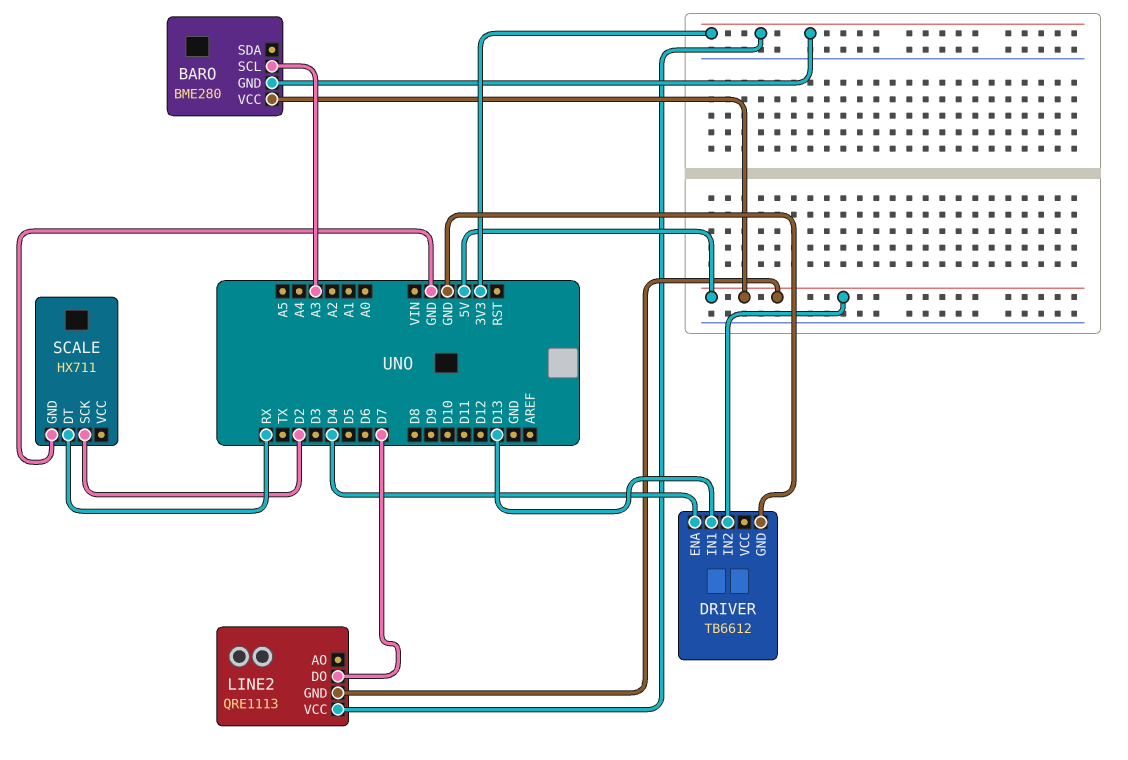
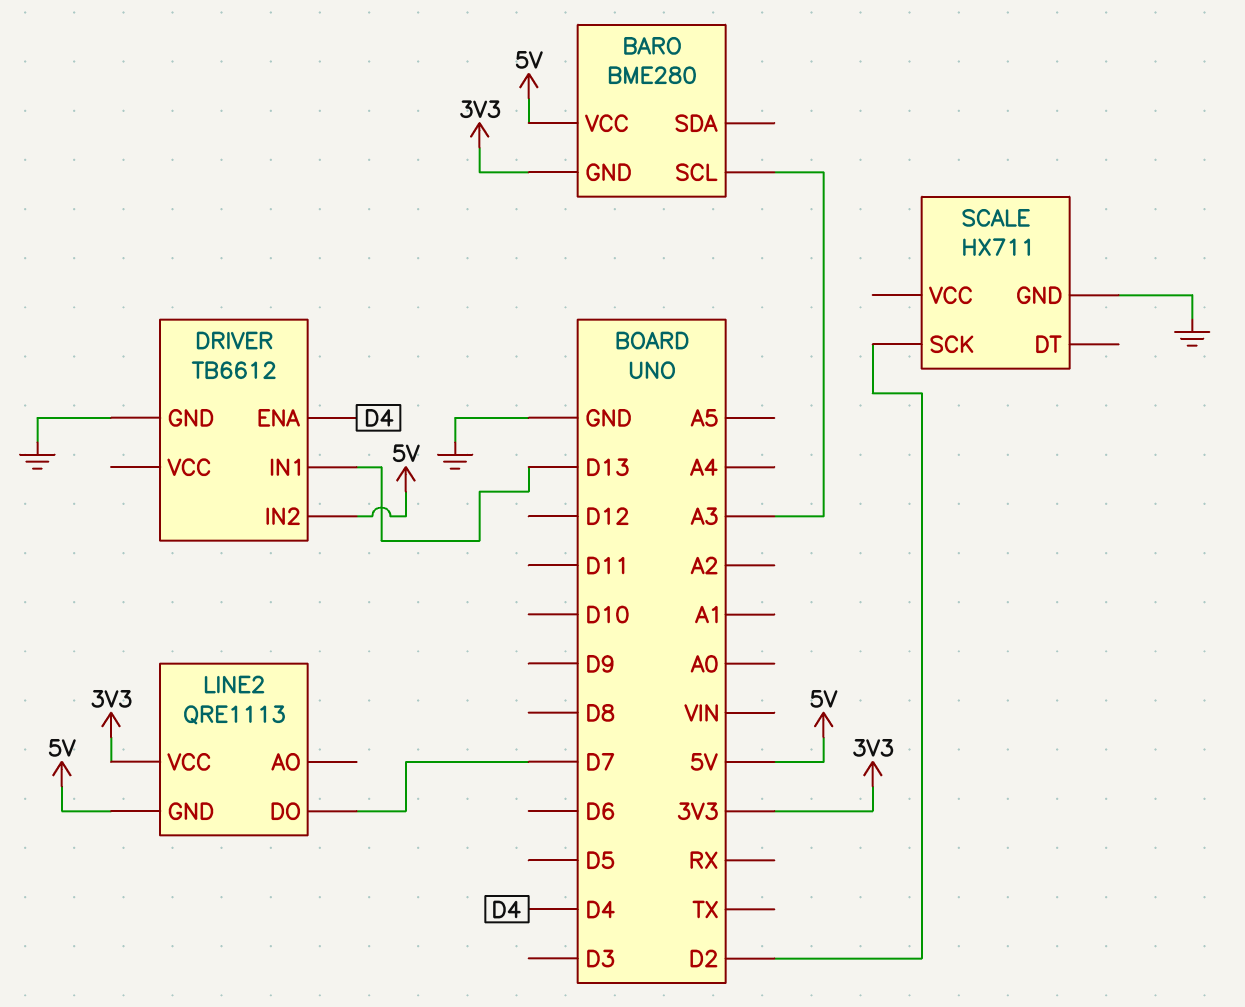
SCALE pin DT: RX -> none

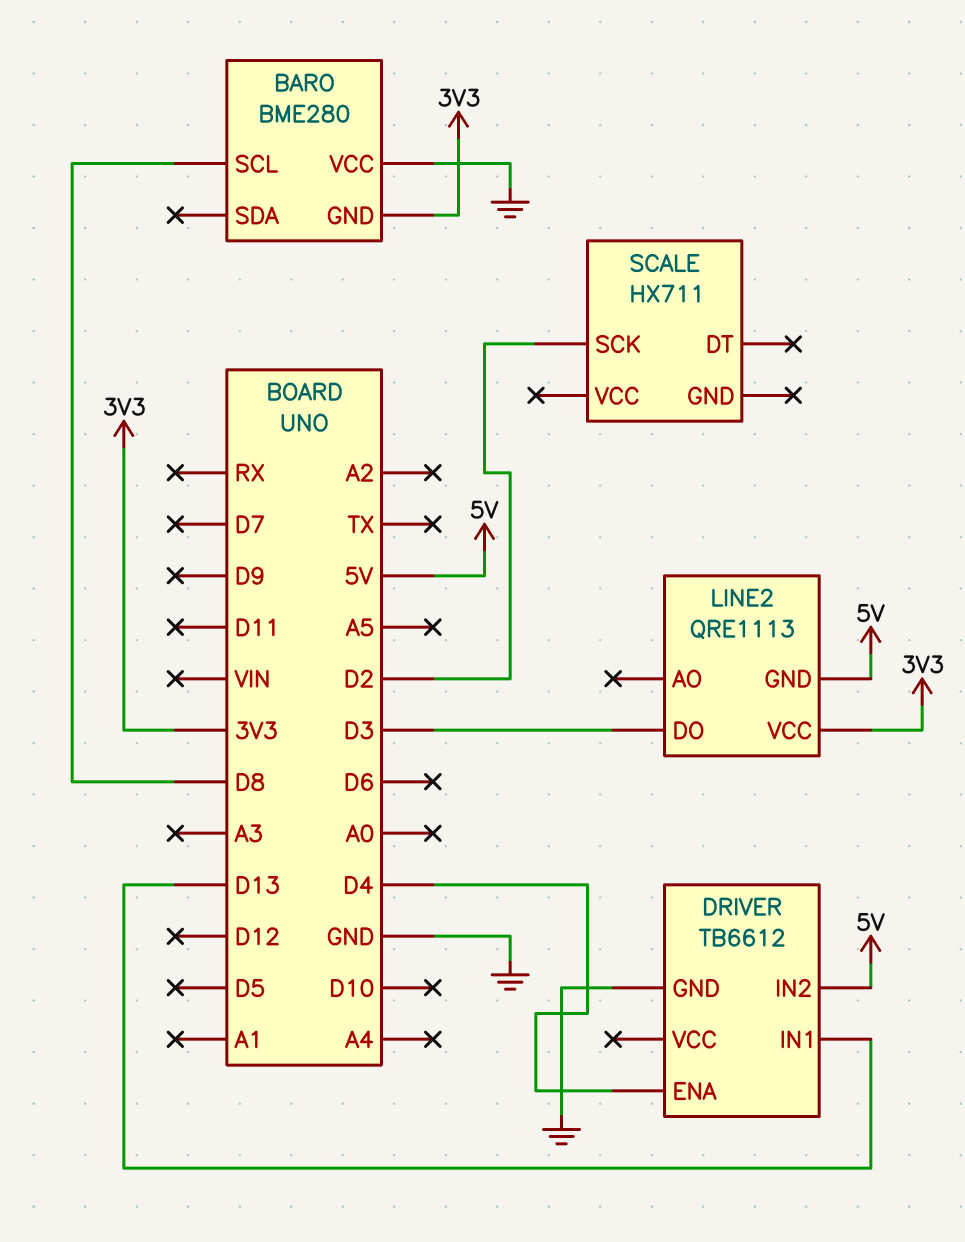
BARO pin SCL: A3 -> D8
BARO pin VCC: 5V -> GND
LINE2 pin DO: D7 -> D3
SCALE pin GND: GND -> none

